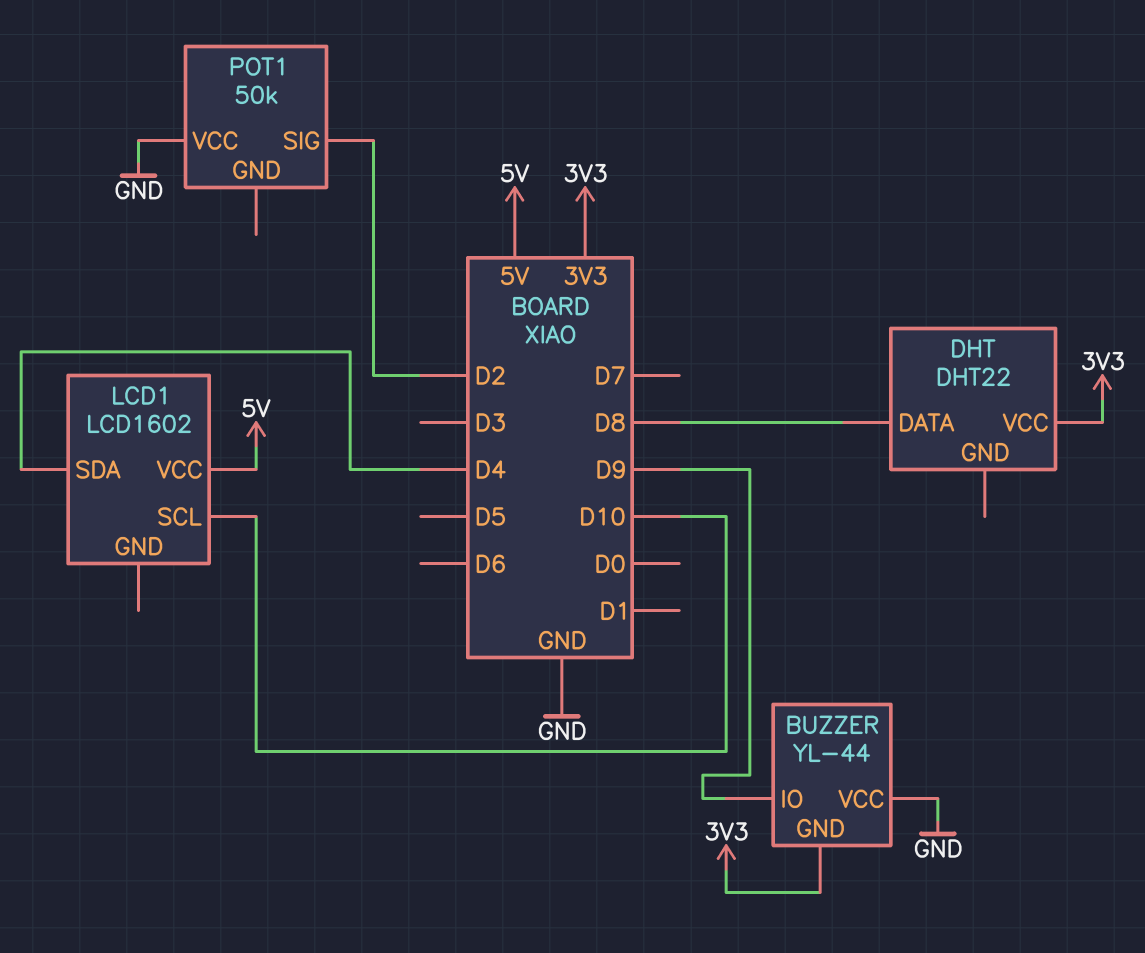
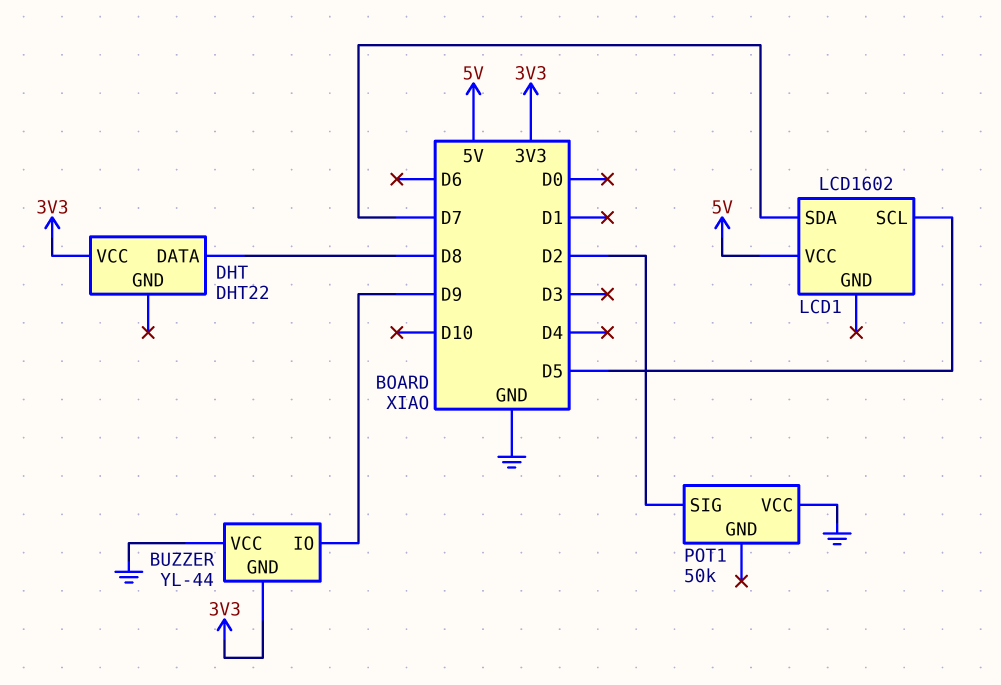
LCD1 pin SCL: D10 -> D5
LCD1 pin SDA: D4 -> D7

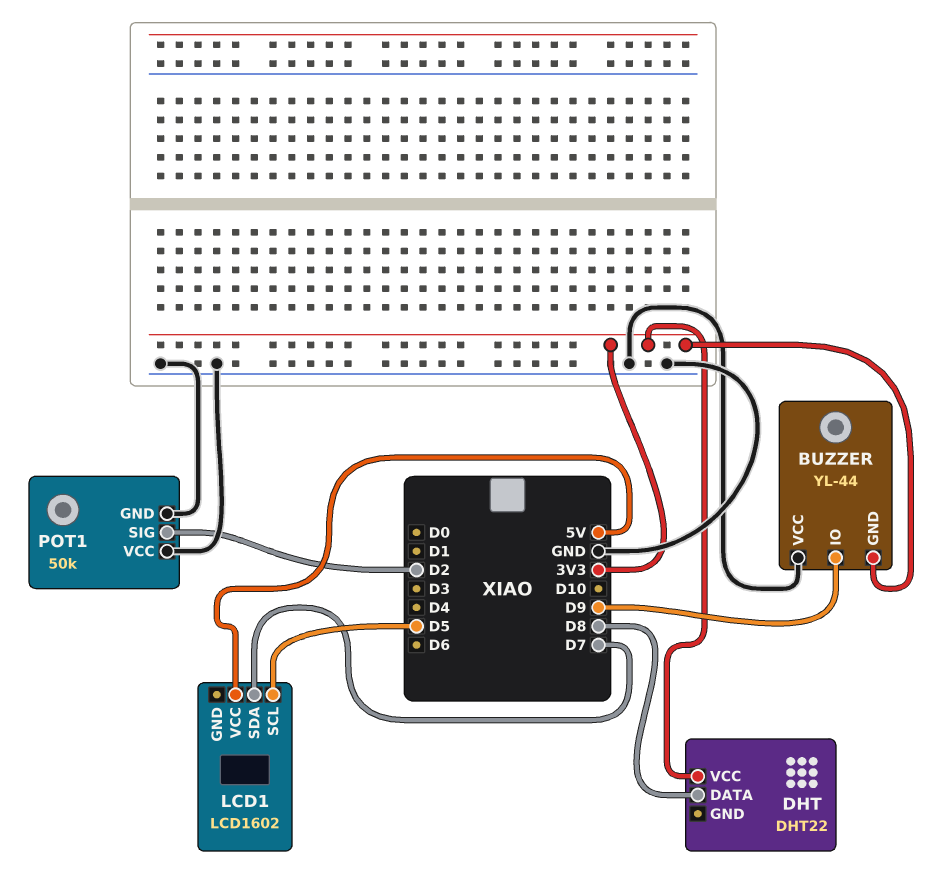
POT1 pin GND: none -> GND

